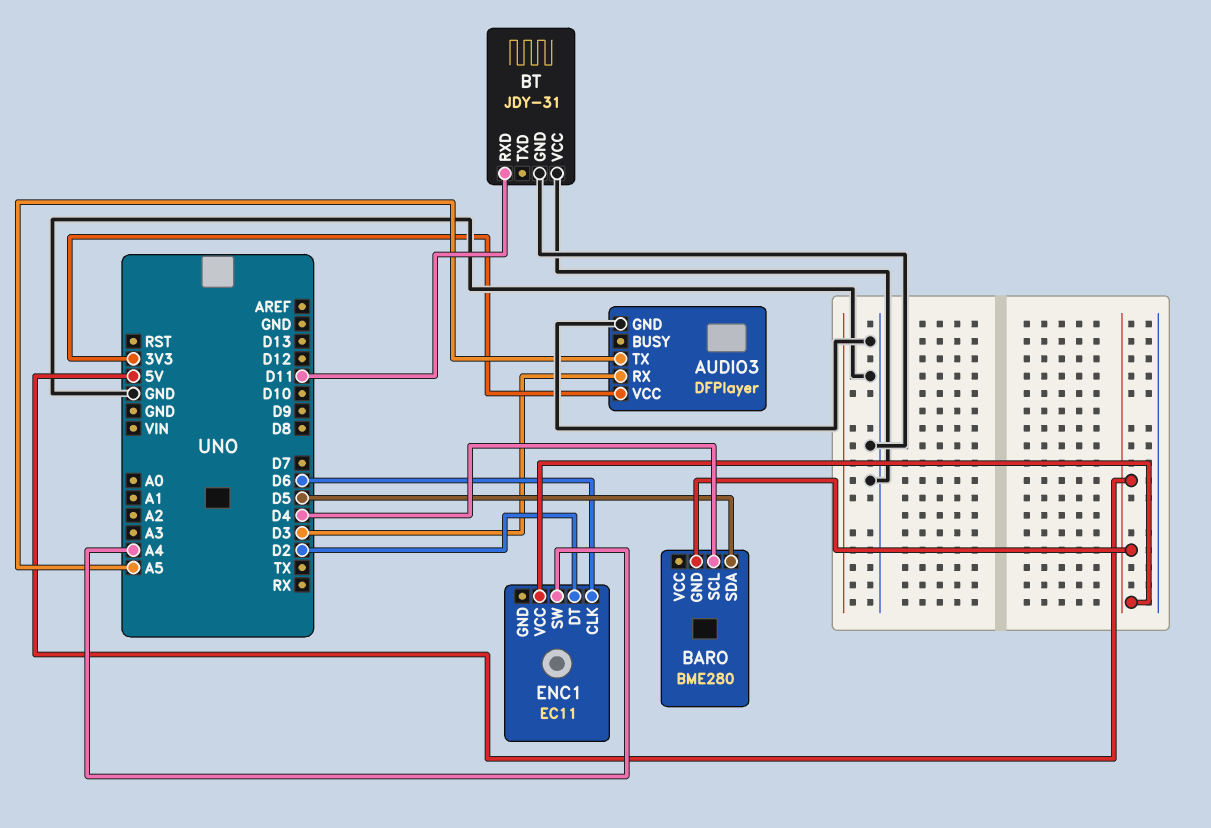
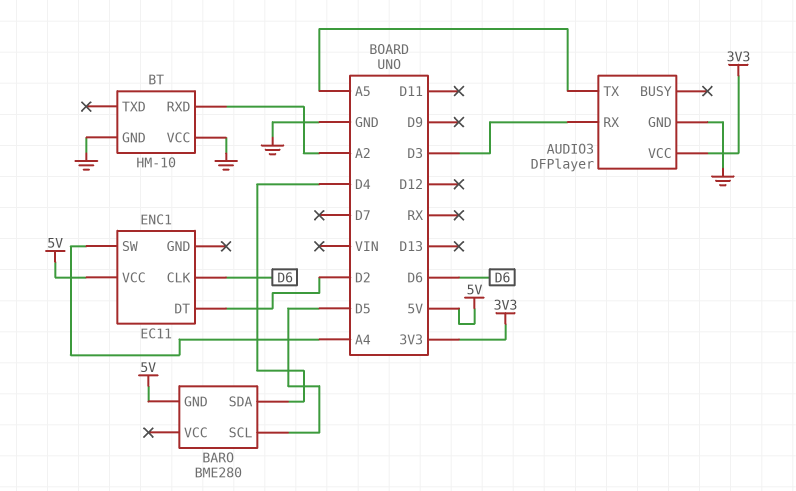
BARO pin SCL: D4 -> D5
BARO pin SDA: D5 -> D4
BT: JDY-31 -> HM-10
BT pin RXD: D11 -> A2

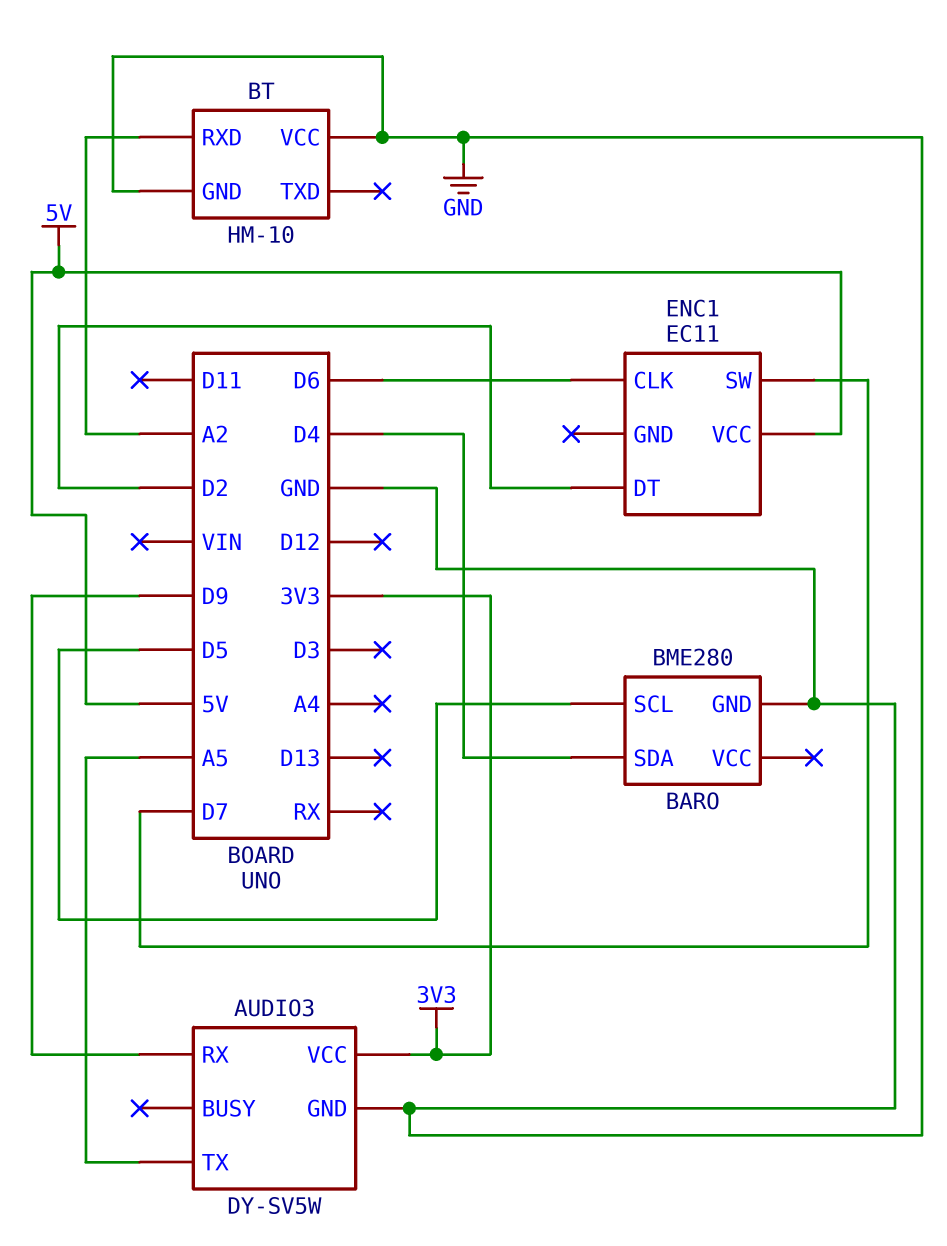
AUDIO3: DFPlayer -> DY-SV5W
AUDIO3 pin RX: D3 -> D9
BARO pin GND: 5V -> GND
ENC1 pin SW: A4 -> D7

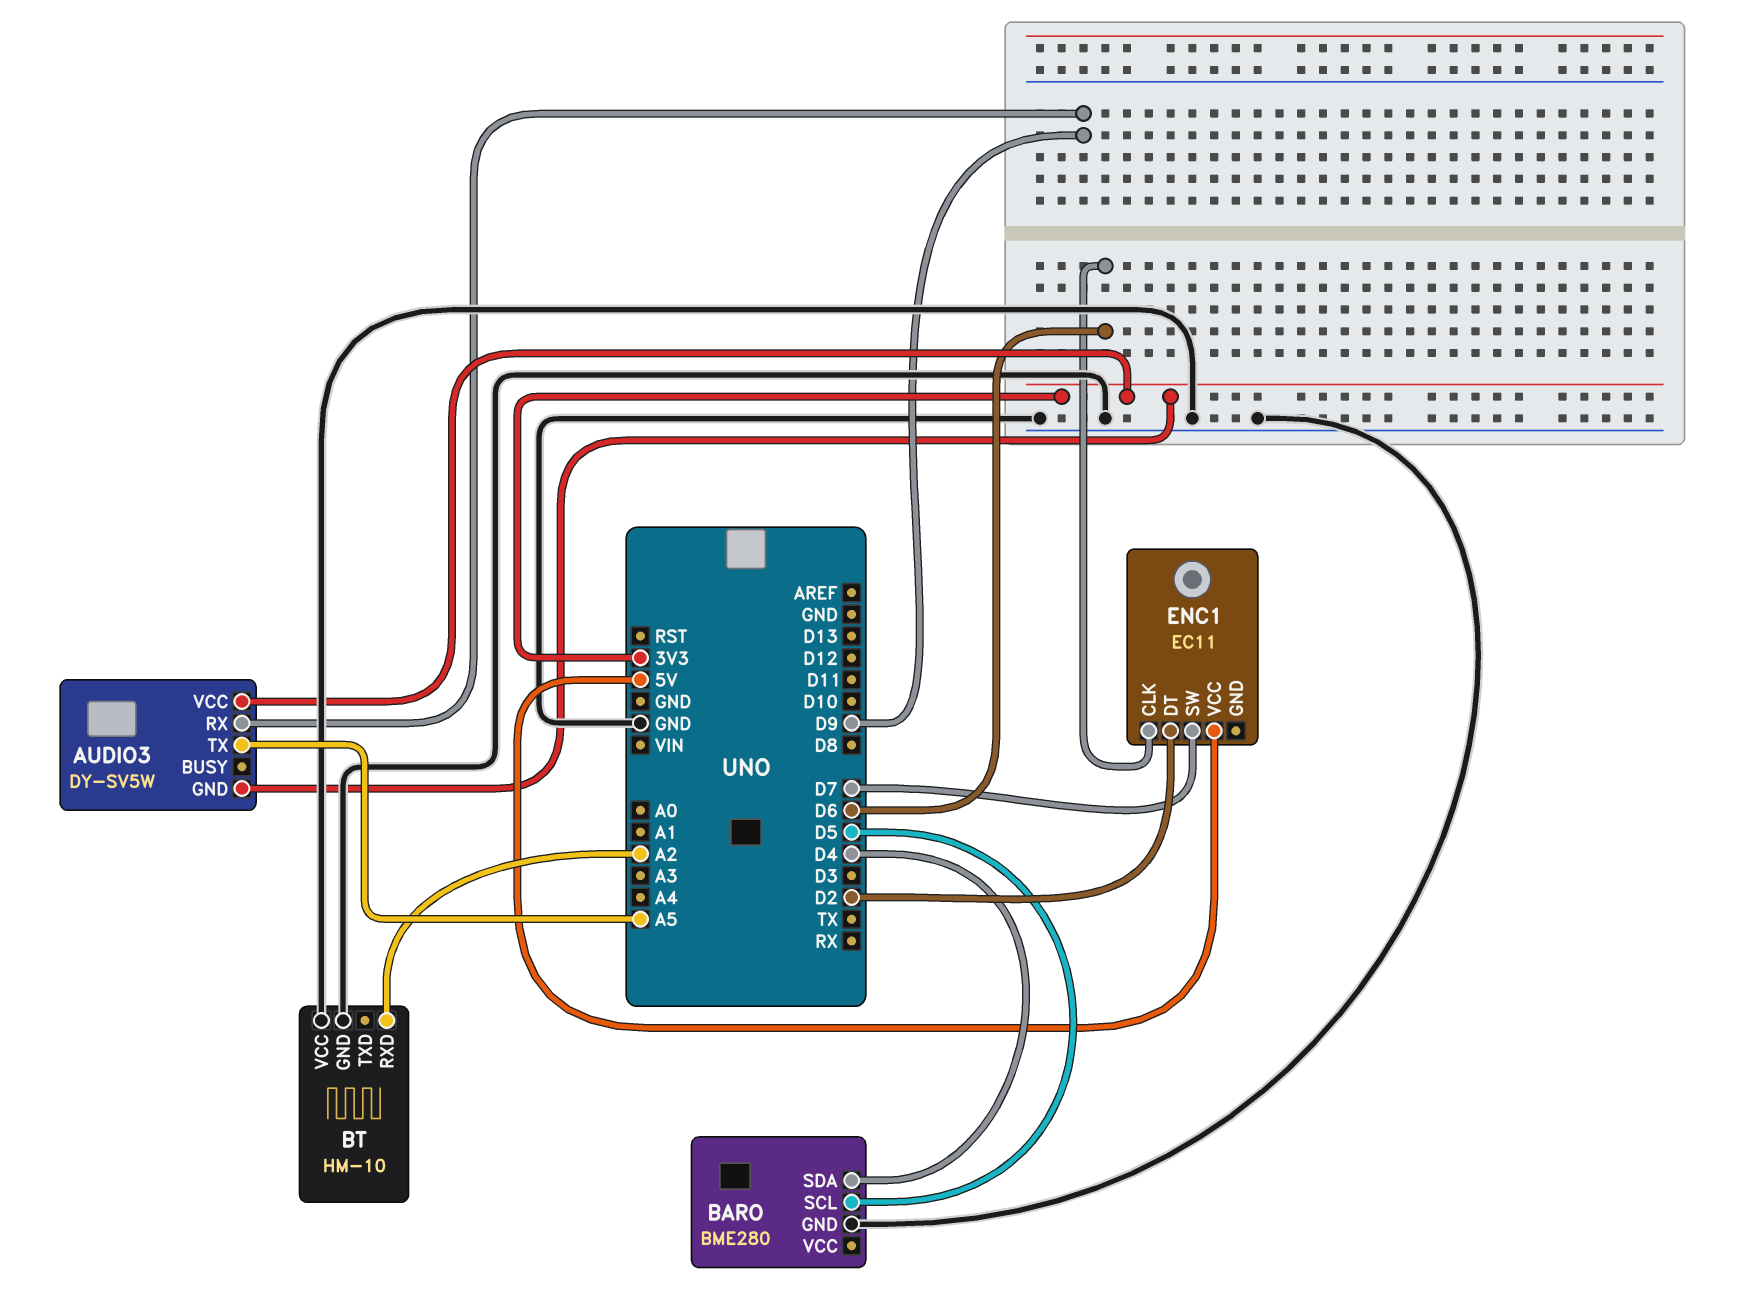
AUDIO3 pin GND: GND -> 3V3

